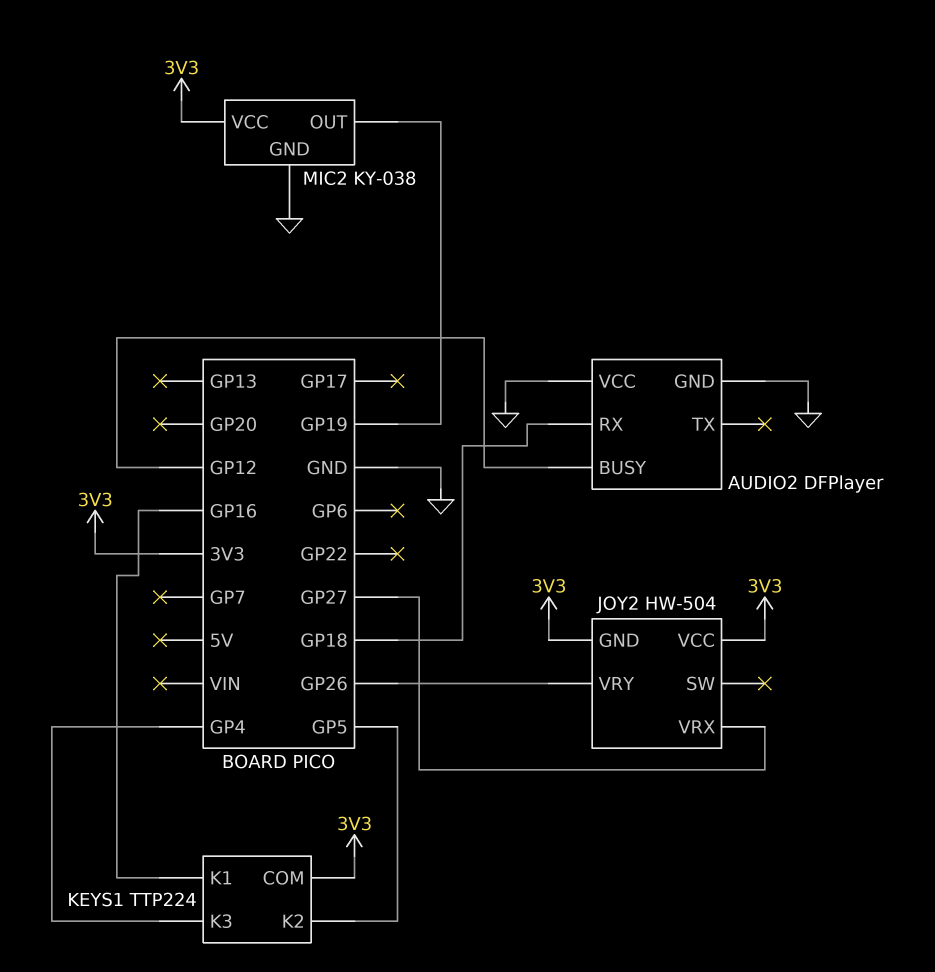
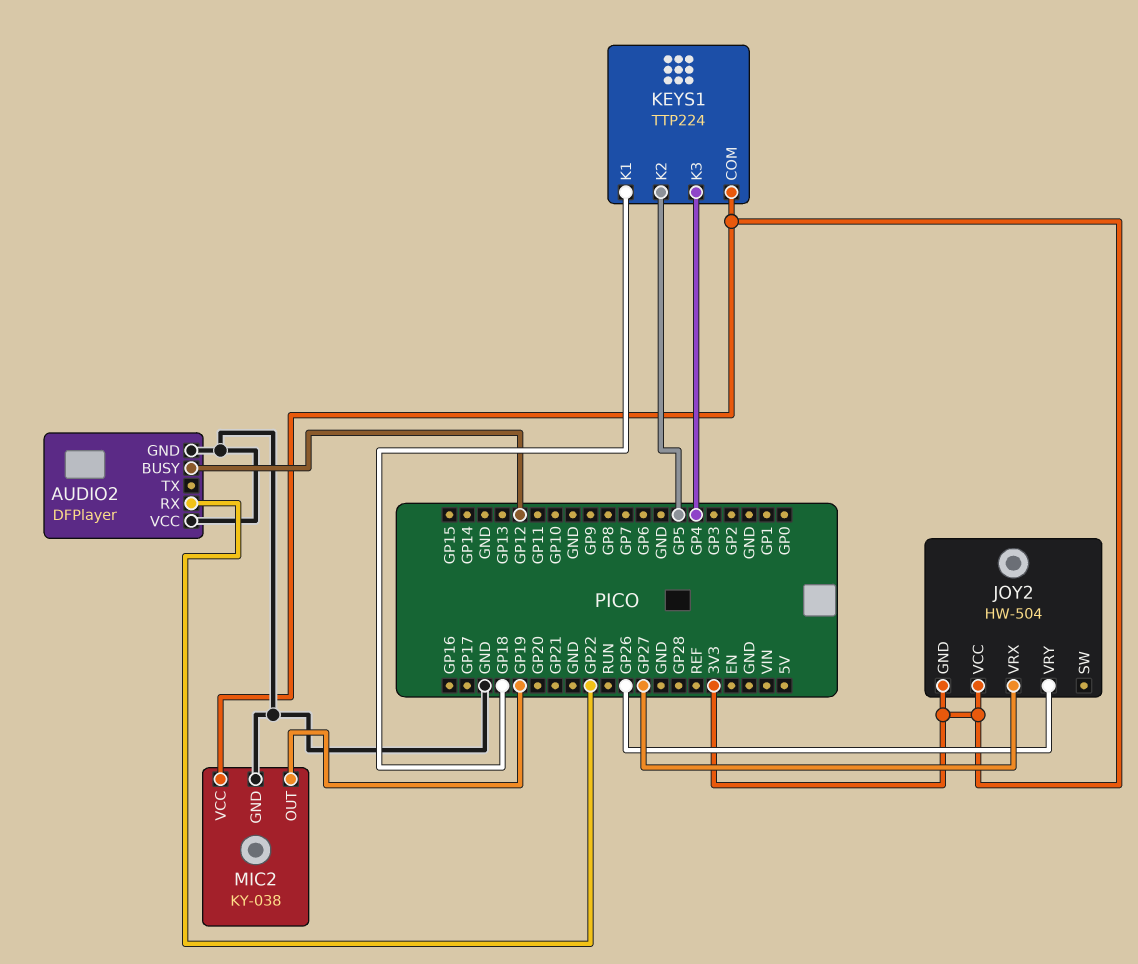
AUDIO2 pin RX: GP18 -> GP22
KEYS1 pin K1: GP16 -> GP18

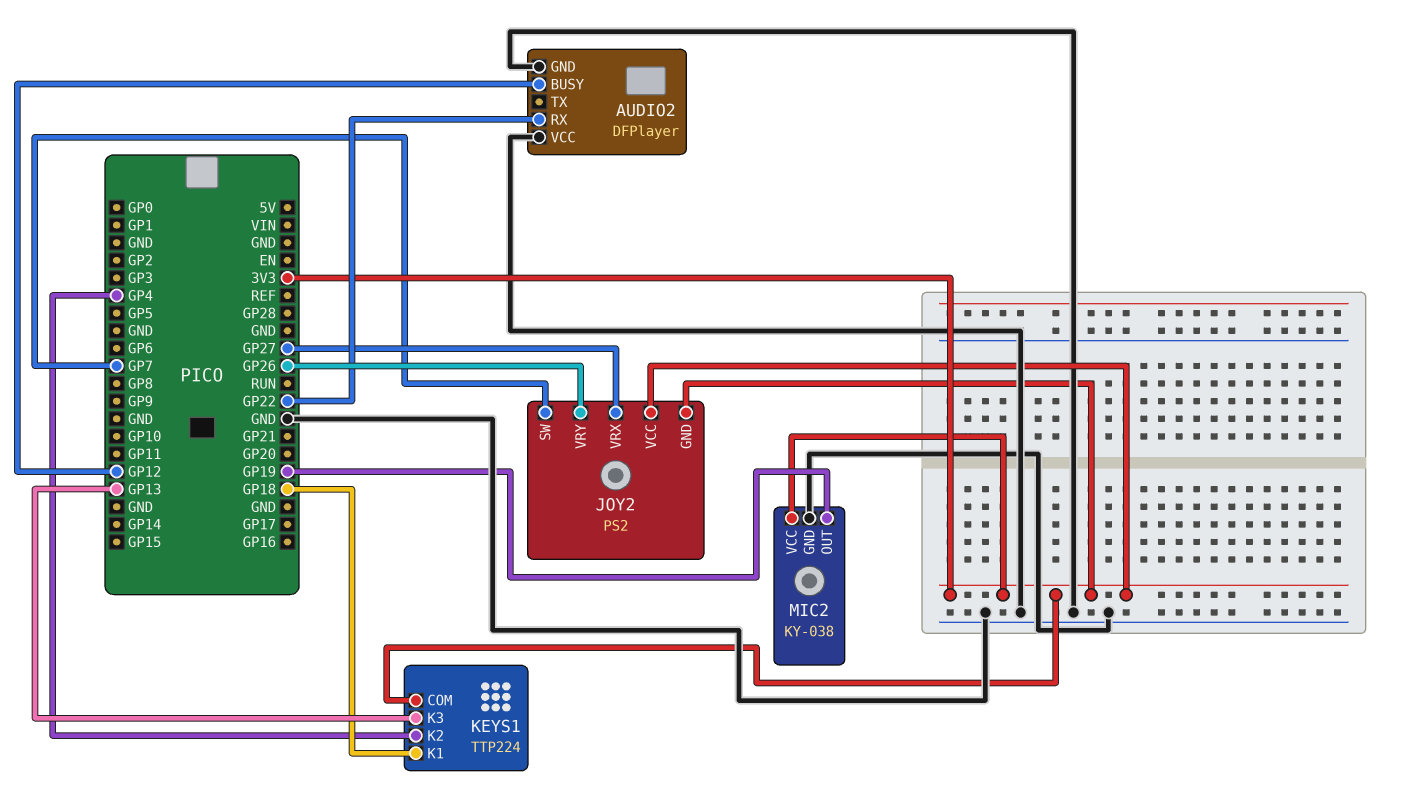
JOY2: HW-504 -> PS2
JOY2 pin SW: none -> GP7
KEYS1 pin K2: GP5 -> GP4
KEYS1 pin K3: GP4 -> GP13

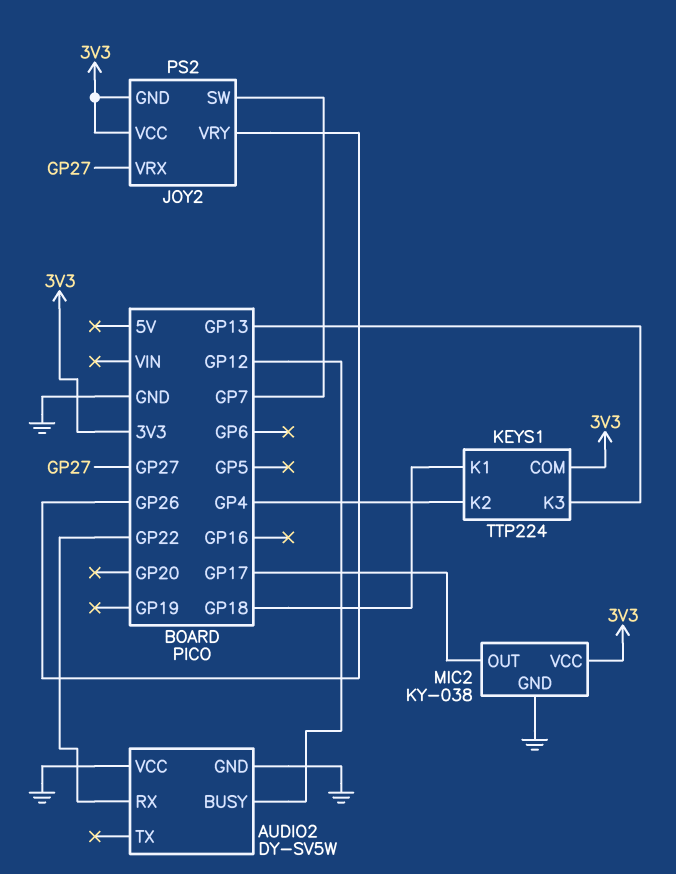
AUDIO2: DFPlayer -> DY-SV5W
MIC2 pin OUT: GP19 -> GP17

